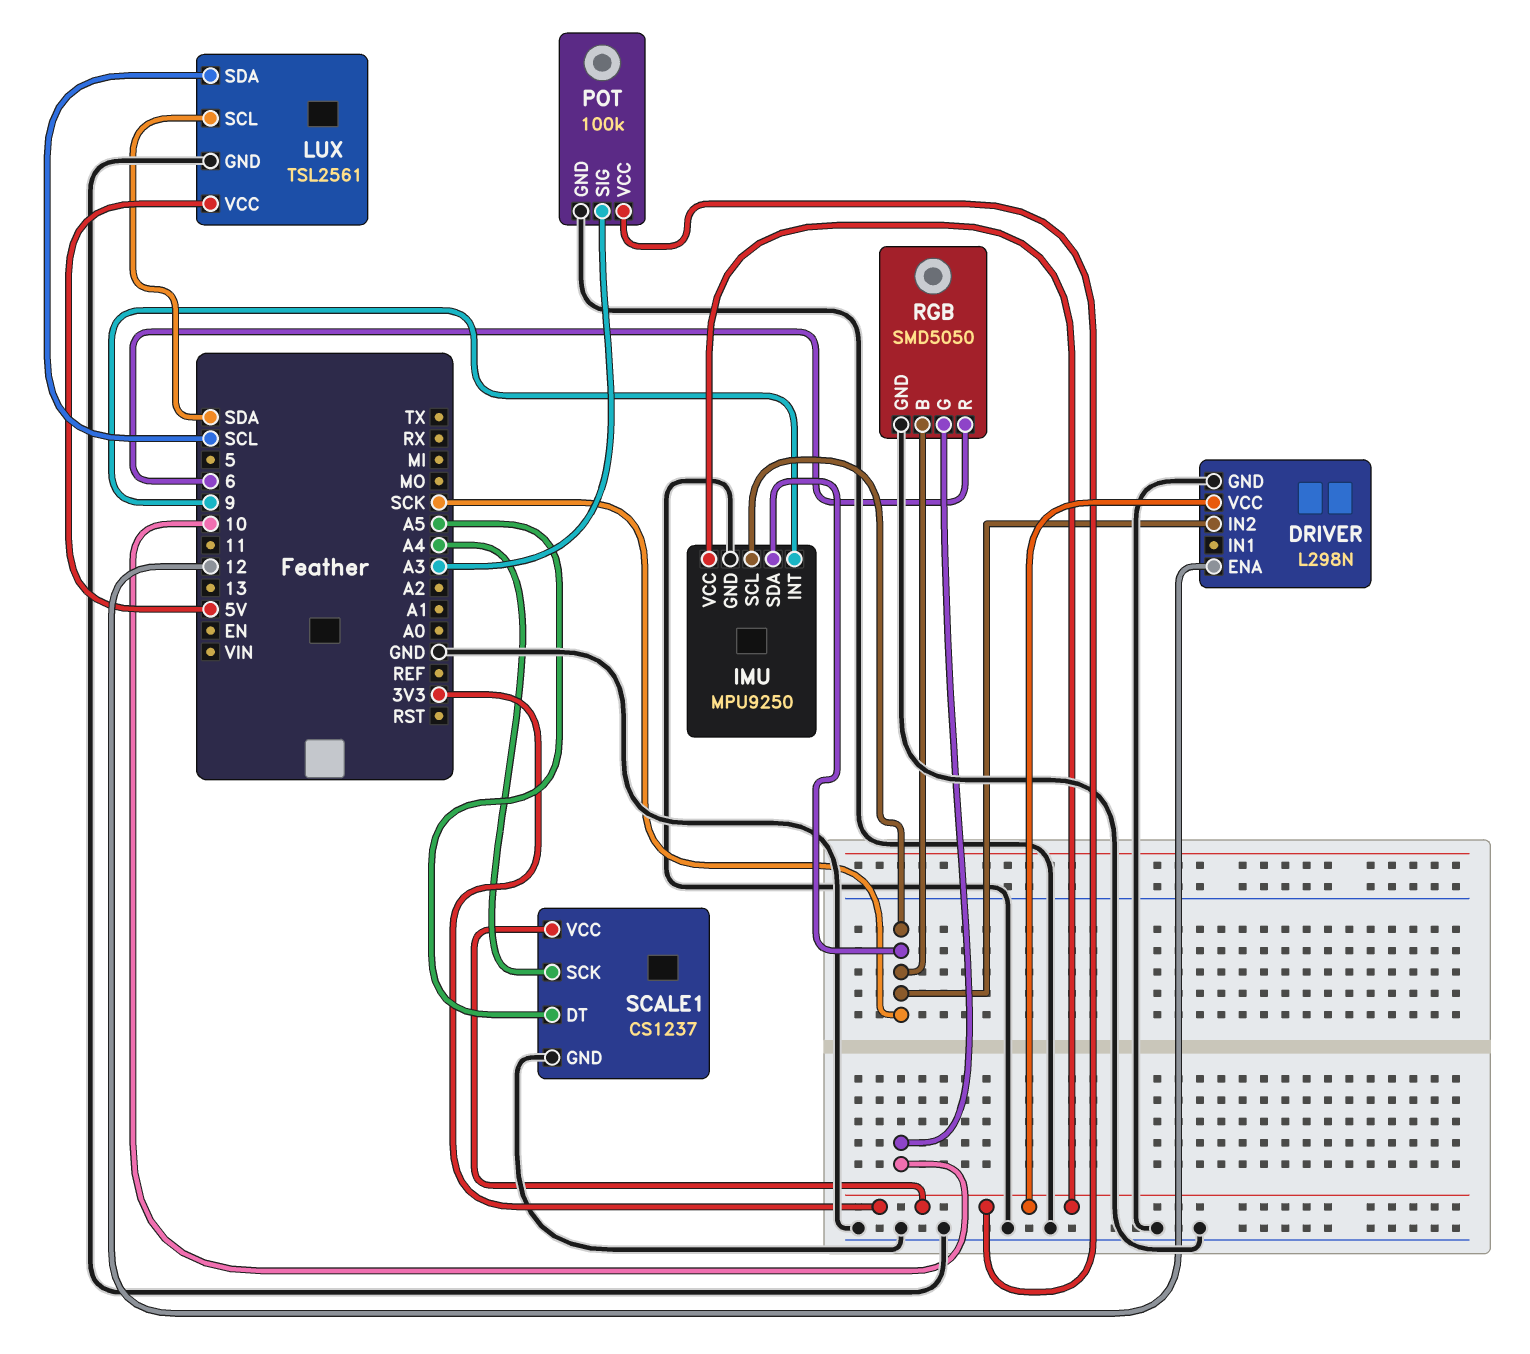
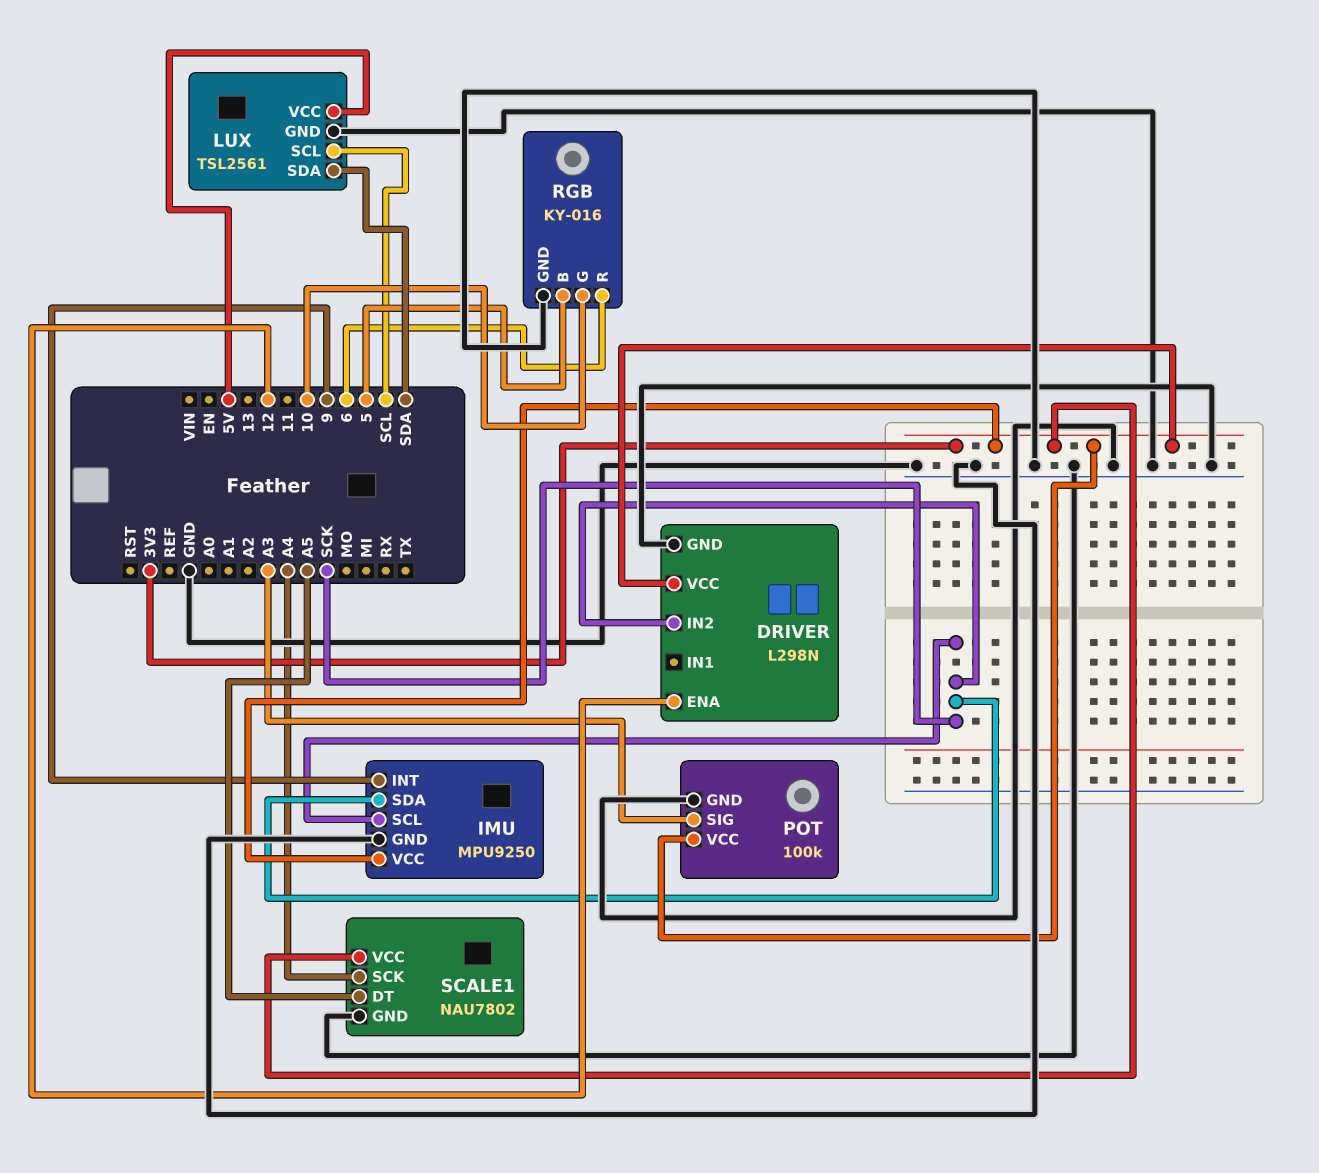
LUX pin SCL: SDA -> SCL
LUX pin SDA: SCL -> SDA
RGB: SMD5050 -> KY-016
RGB pin B: SCK -> 5
SCALE1: CS1237 -> NAU7802

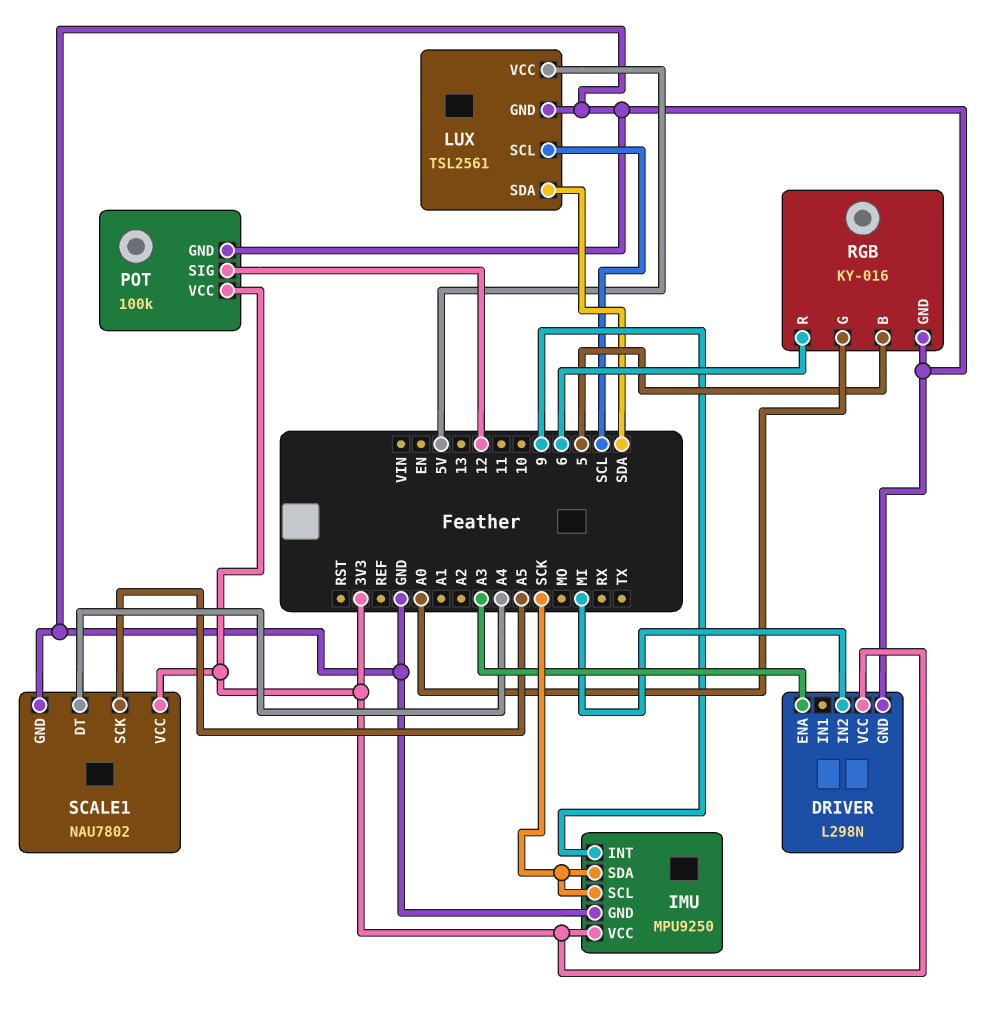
DRIVER pin ENA: 12 -> A3
DRIVER pin IN2: SCK -> MI
POT pin SIG: A3 -> 12
RGB pin G: 10 -> A0
SCALE1 pin DT: A5 -> A4
SCALE1 pin SCK: A4 -> A5

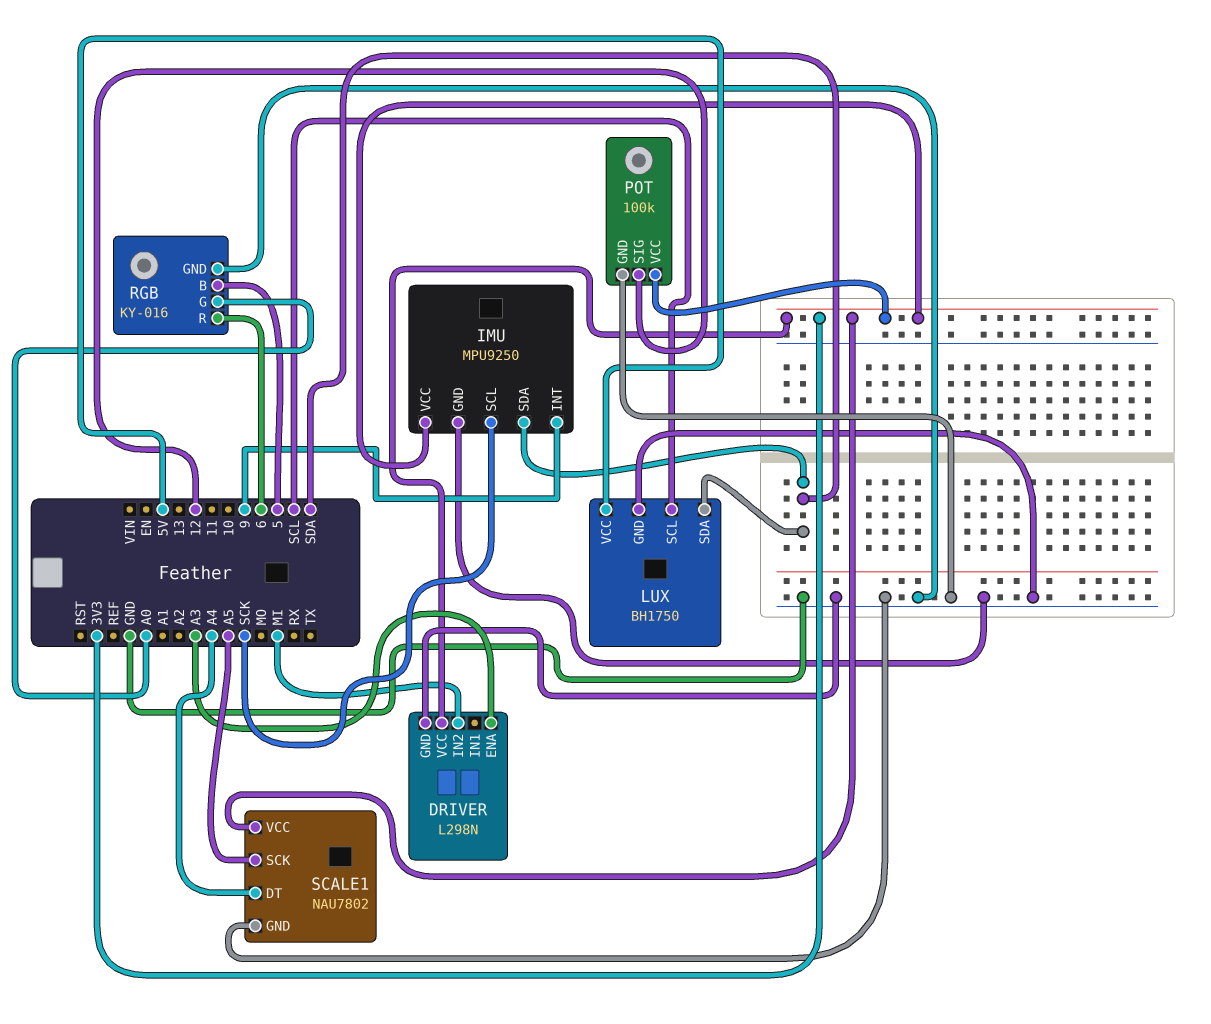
IMU pin SDA: SCK -> SDA
LUX: TSL2561 -> BH1750

